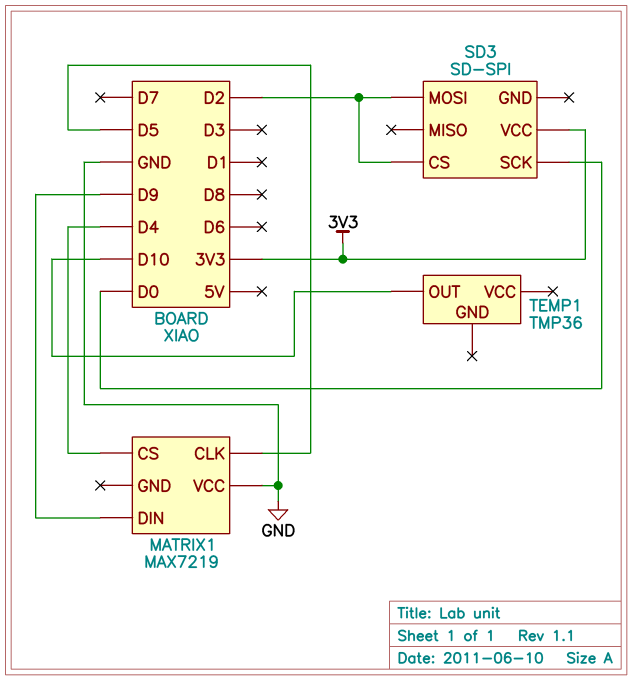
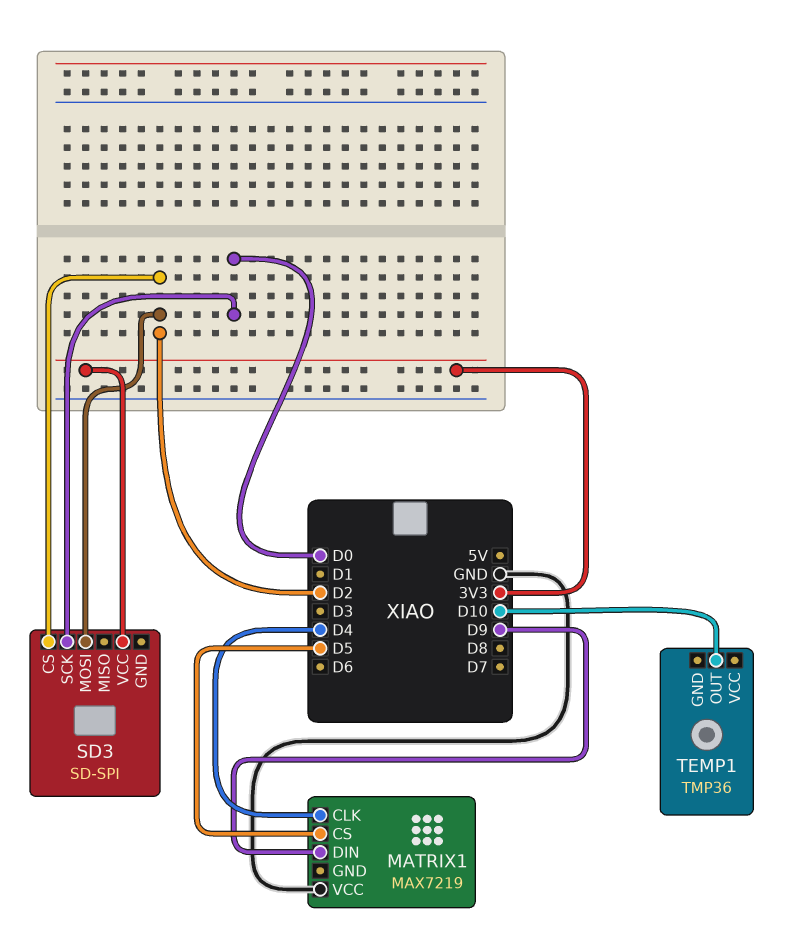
MATRIX1 pin CLK: D5 -> D4
MATRIX1 pin CS: D4 -> D5

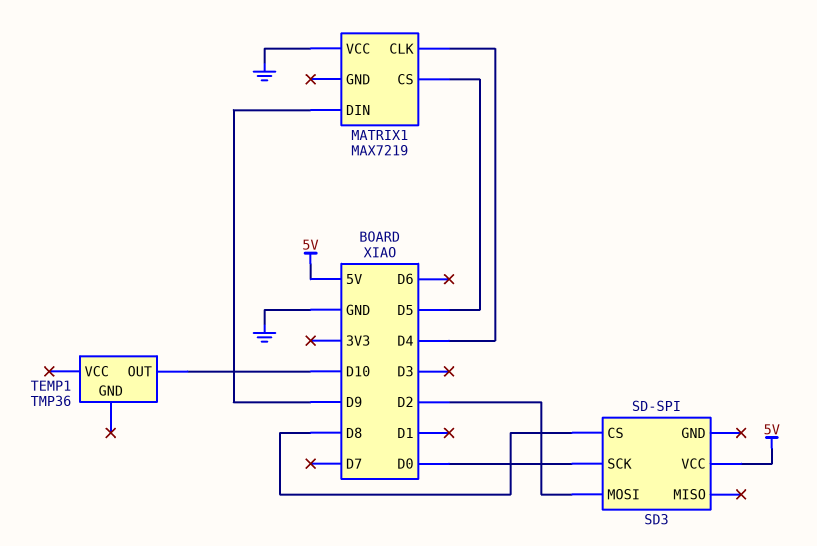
SD3 pin CS: D2 -> D8
SD3 pin VCC: 3V3 -> 5V

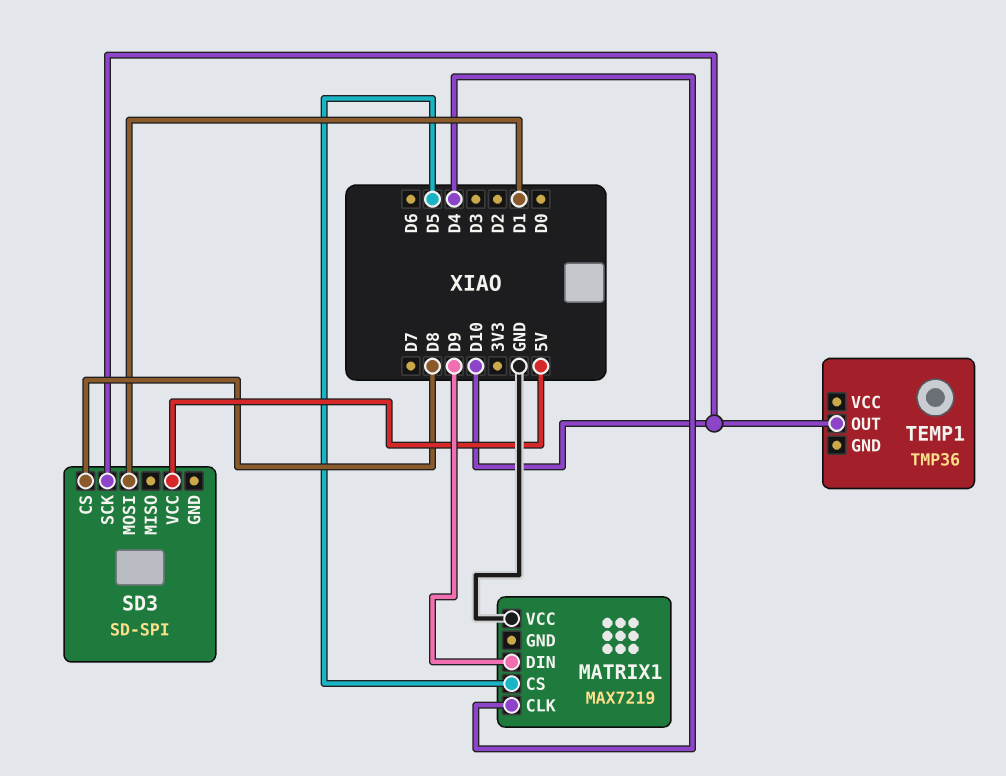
SD3 pin MOSI: D2 -> D1
SD3 pin SCK: D0 -> D10

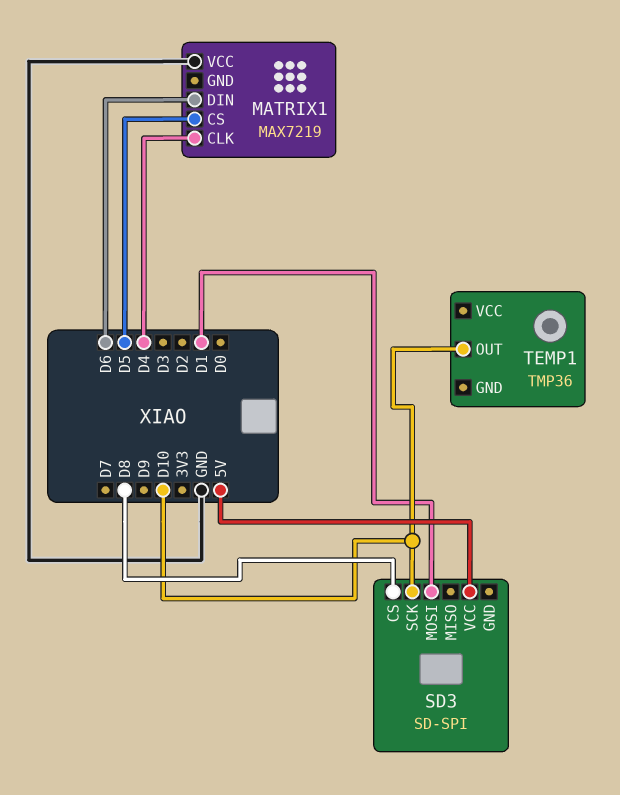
MATRIX1 pin DIN: D9 -> D6

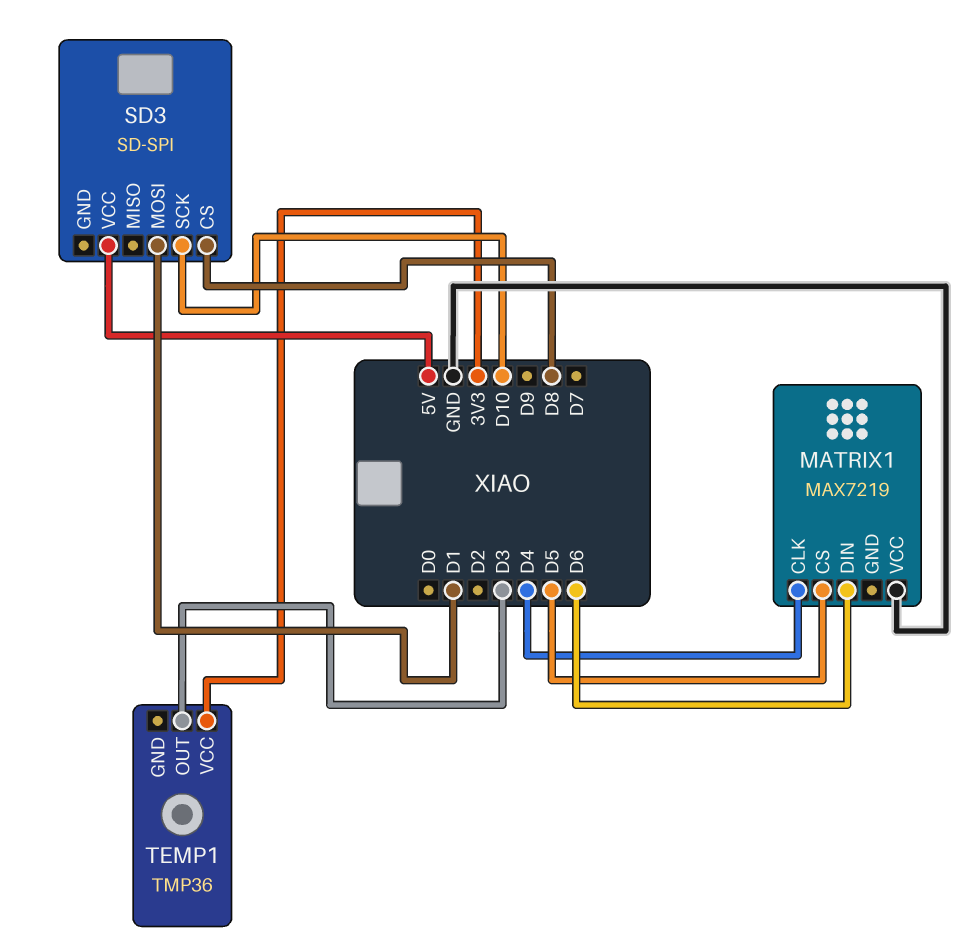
TEMP1 pin OUT: D10 -> D3
TEMP1 pin VCC: none -> 3V3

